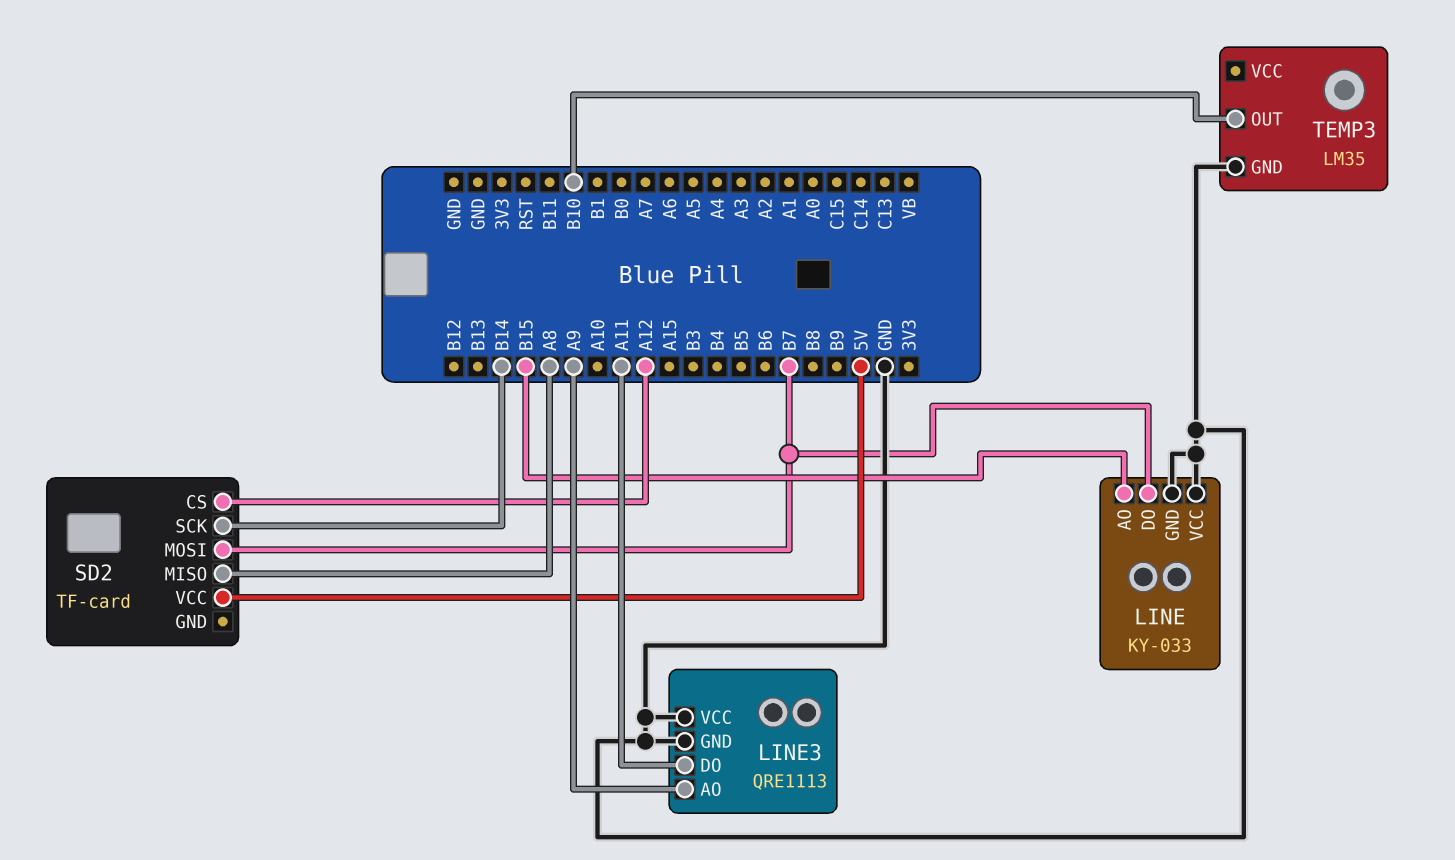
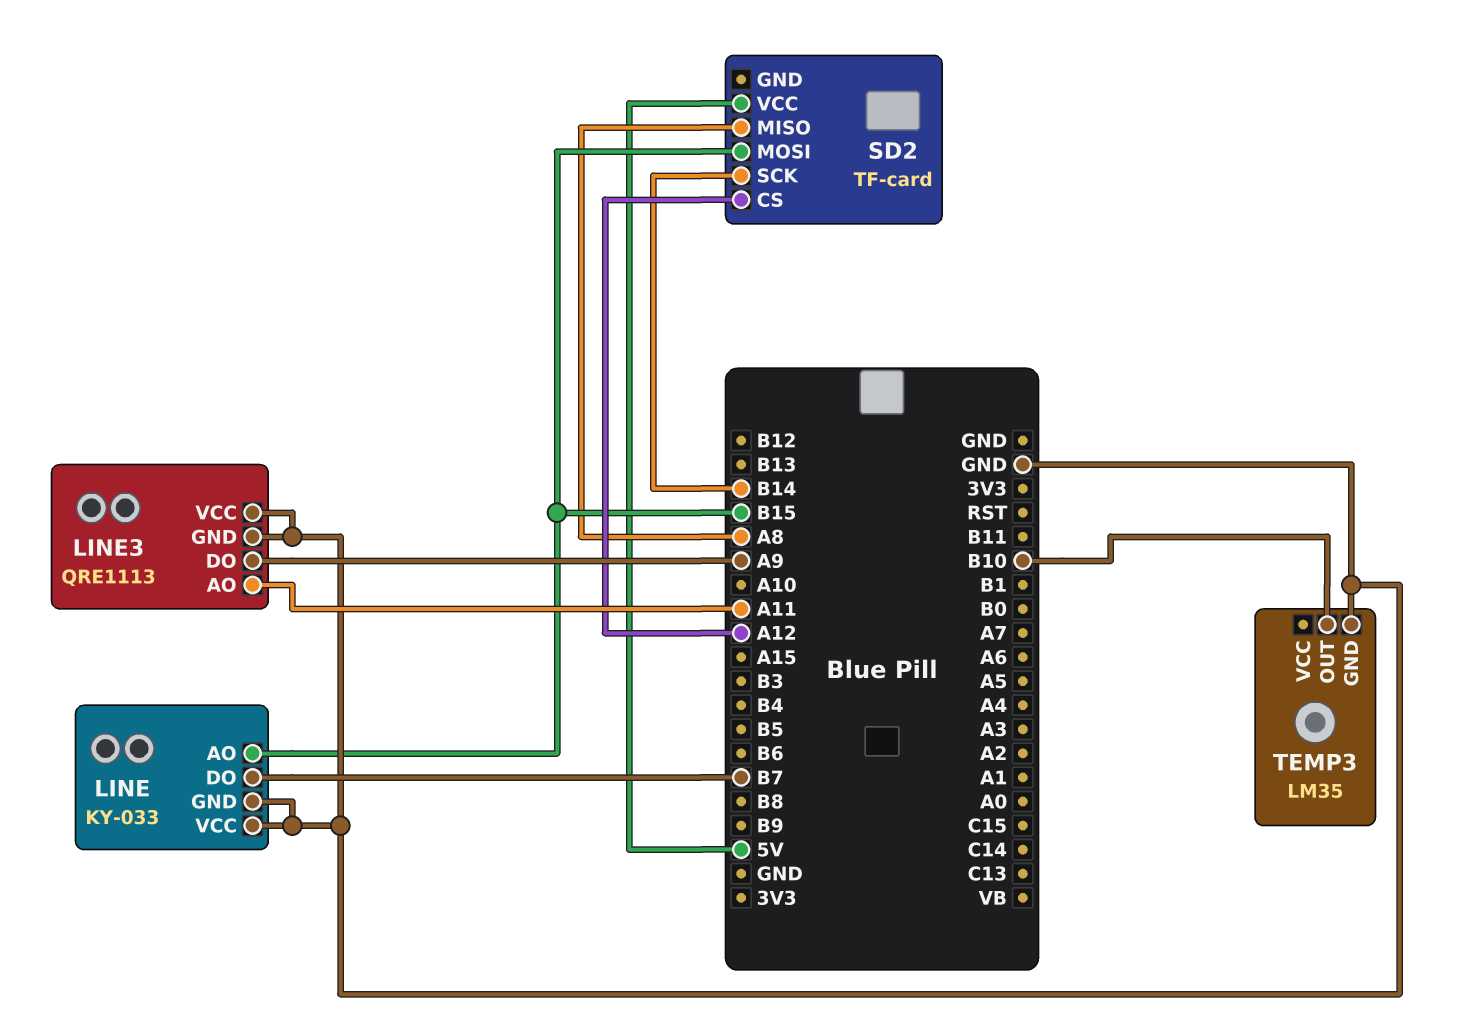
LINE3 pin AO: A9 -> A11
LINE3 pin DO: A11 -> A9
SD2 pin MOSI: B7 -> B15

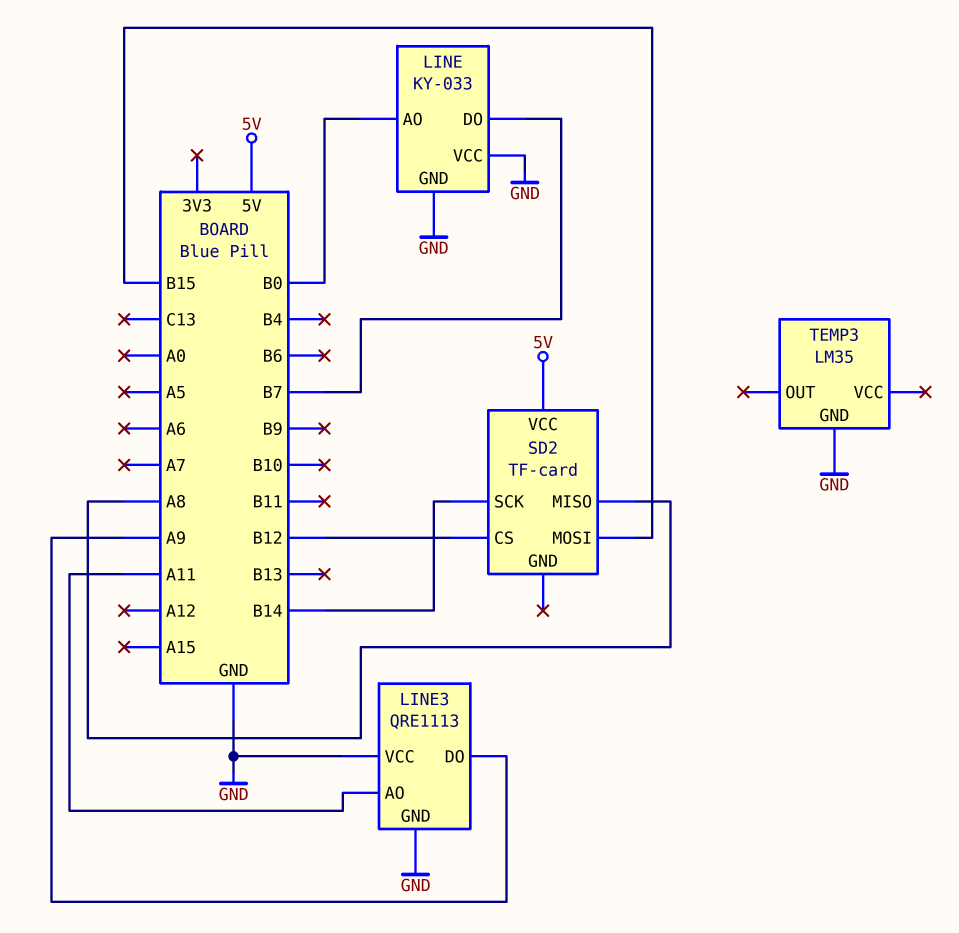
LINE pin AO: B15 -> B0
SD2 pin CS: A12 -> B12
TEMP3 pin OUT: B10 -> none

